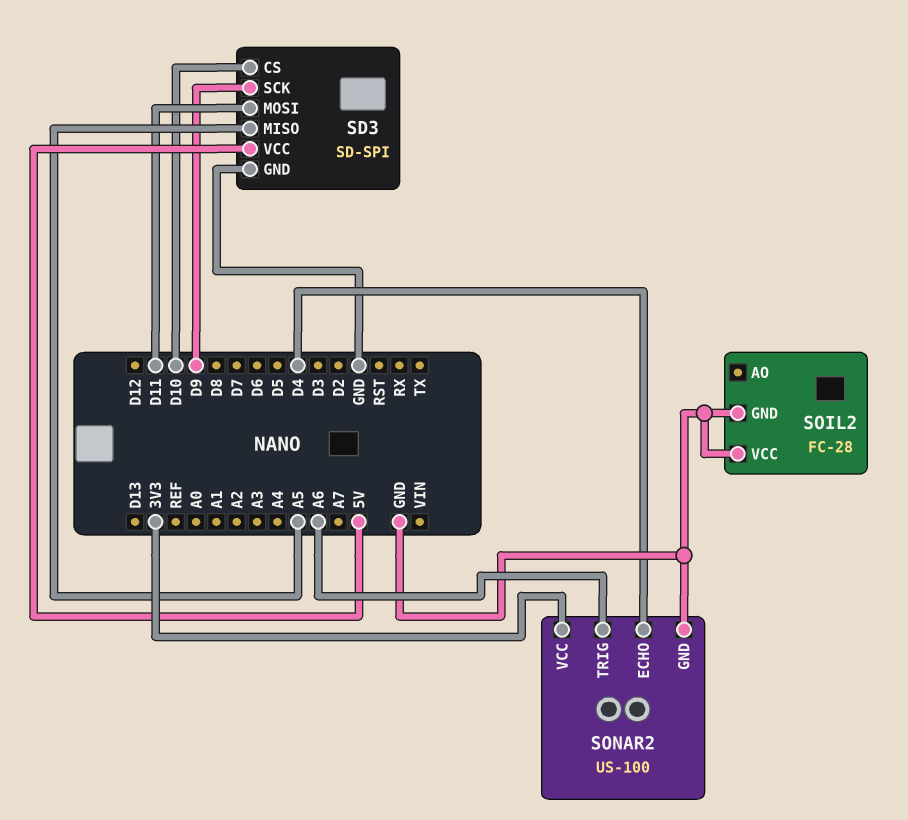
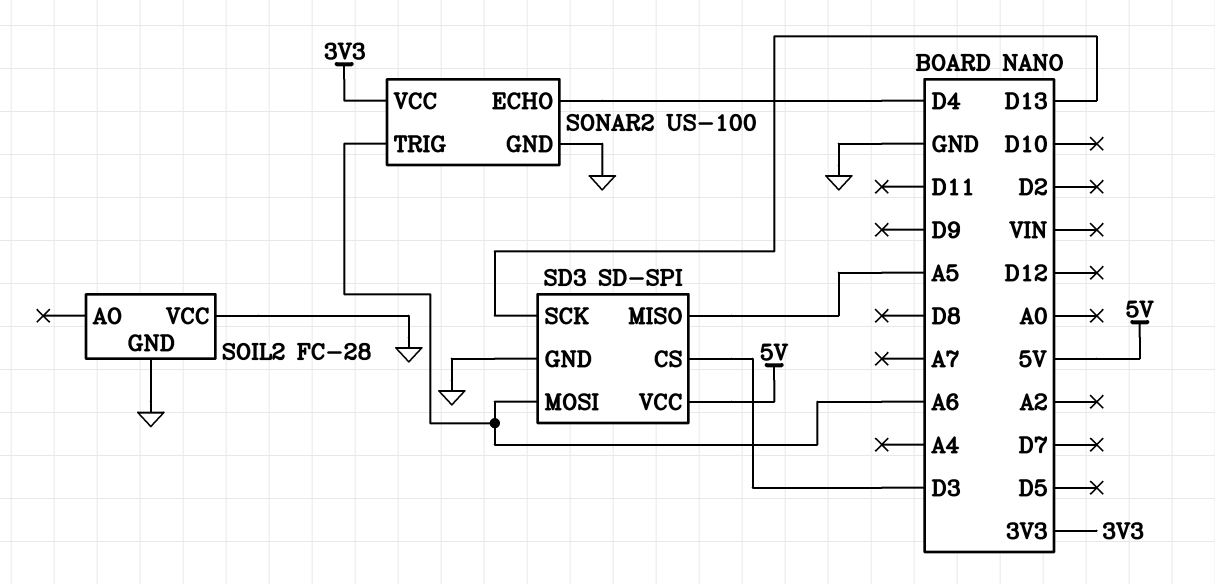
SD3 pin CS: D10 -> D3
SD3 pin MOSI: D11 -> A6
SD3 pin SCK: D9 -> D13

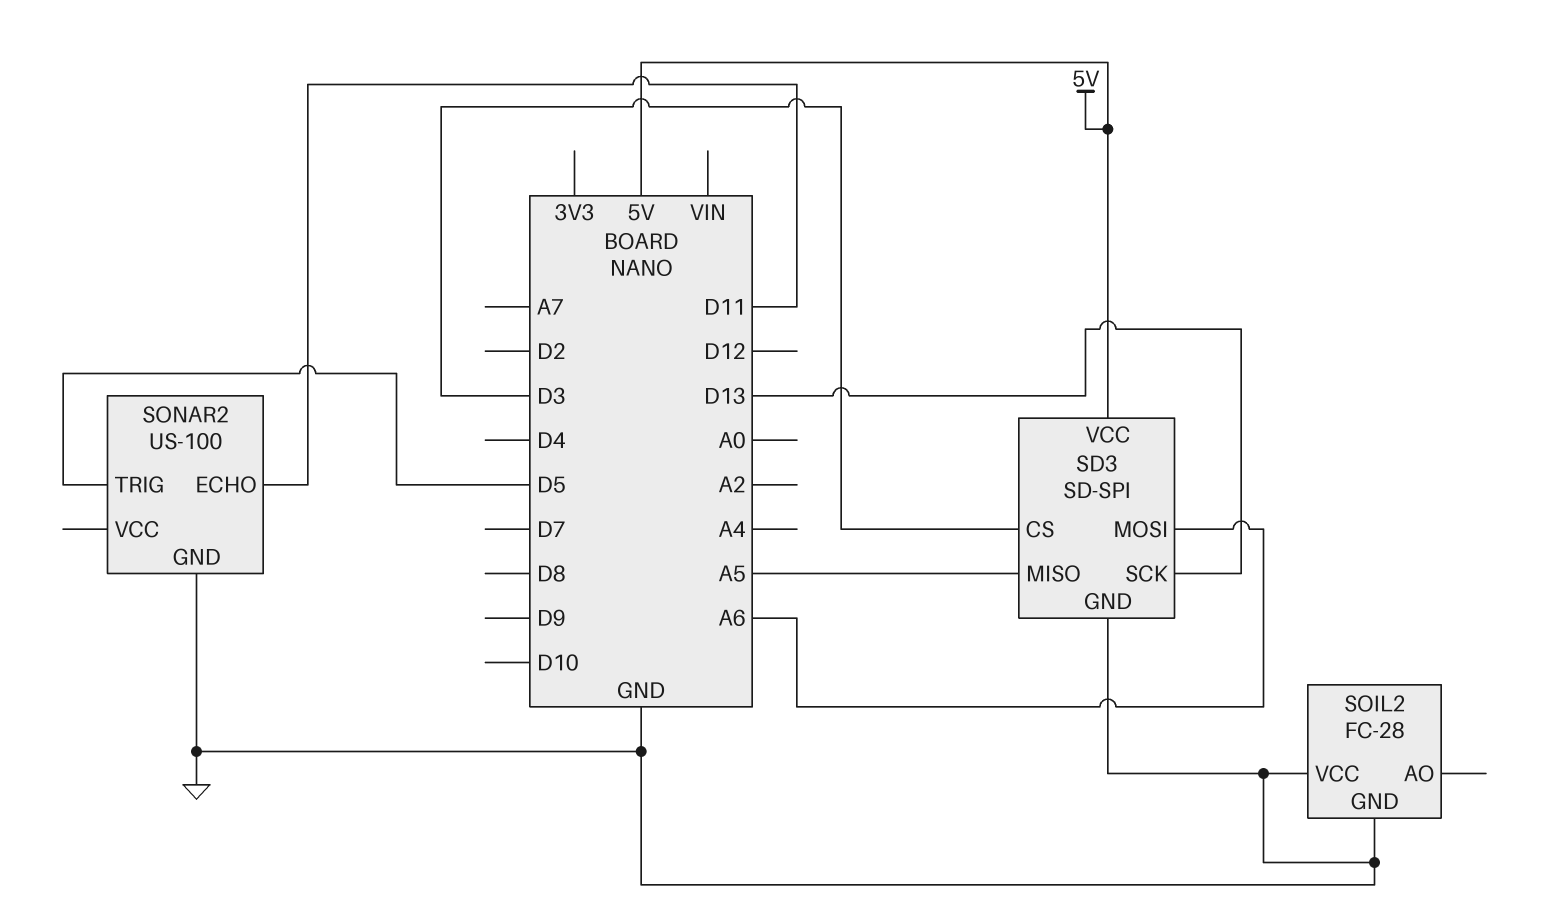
SONAR2 pin ECHO: D4 -> D11
SONAR2 pin TRIG: A6 -> D5
SONAR2 pin VCC: 3V3 -> none

